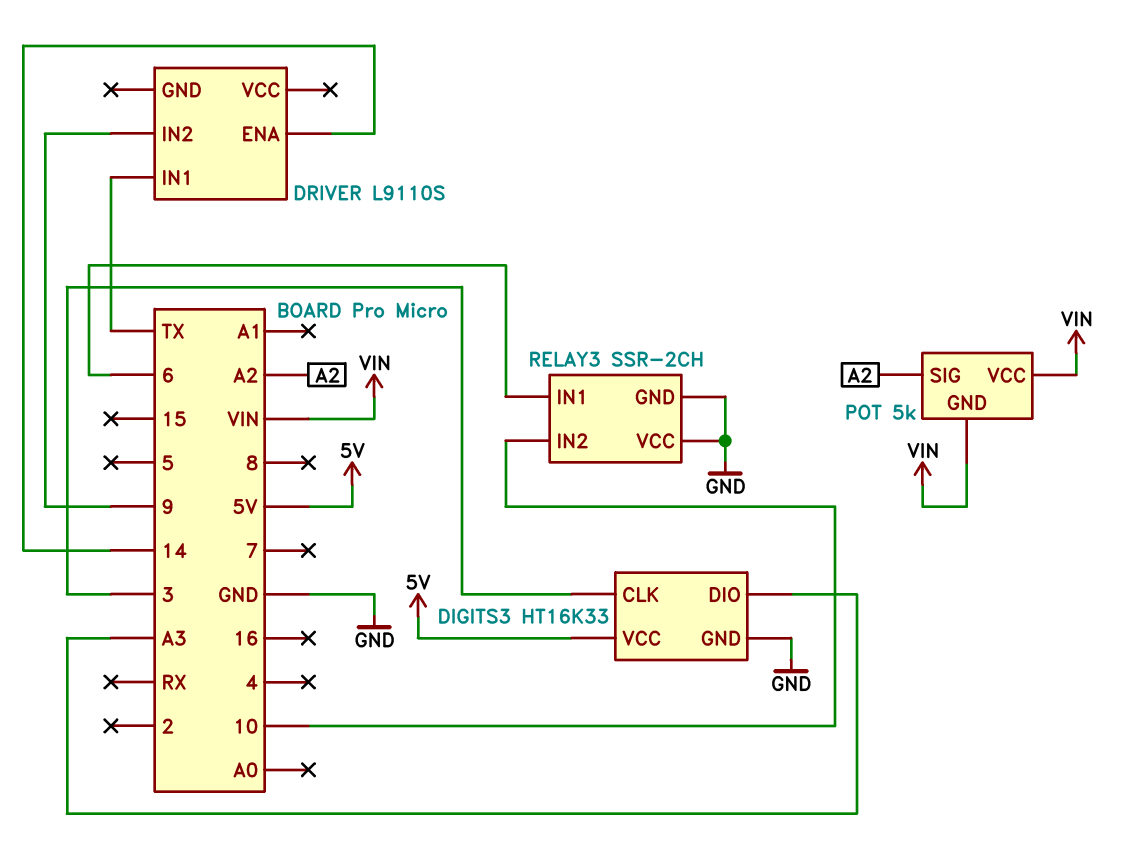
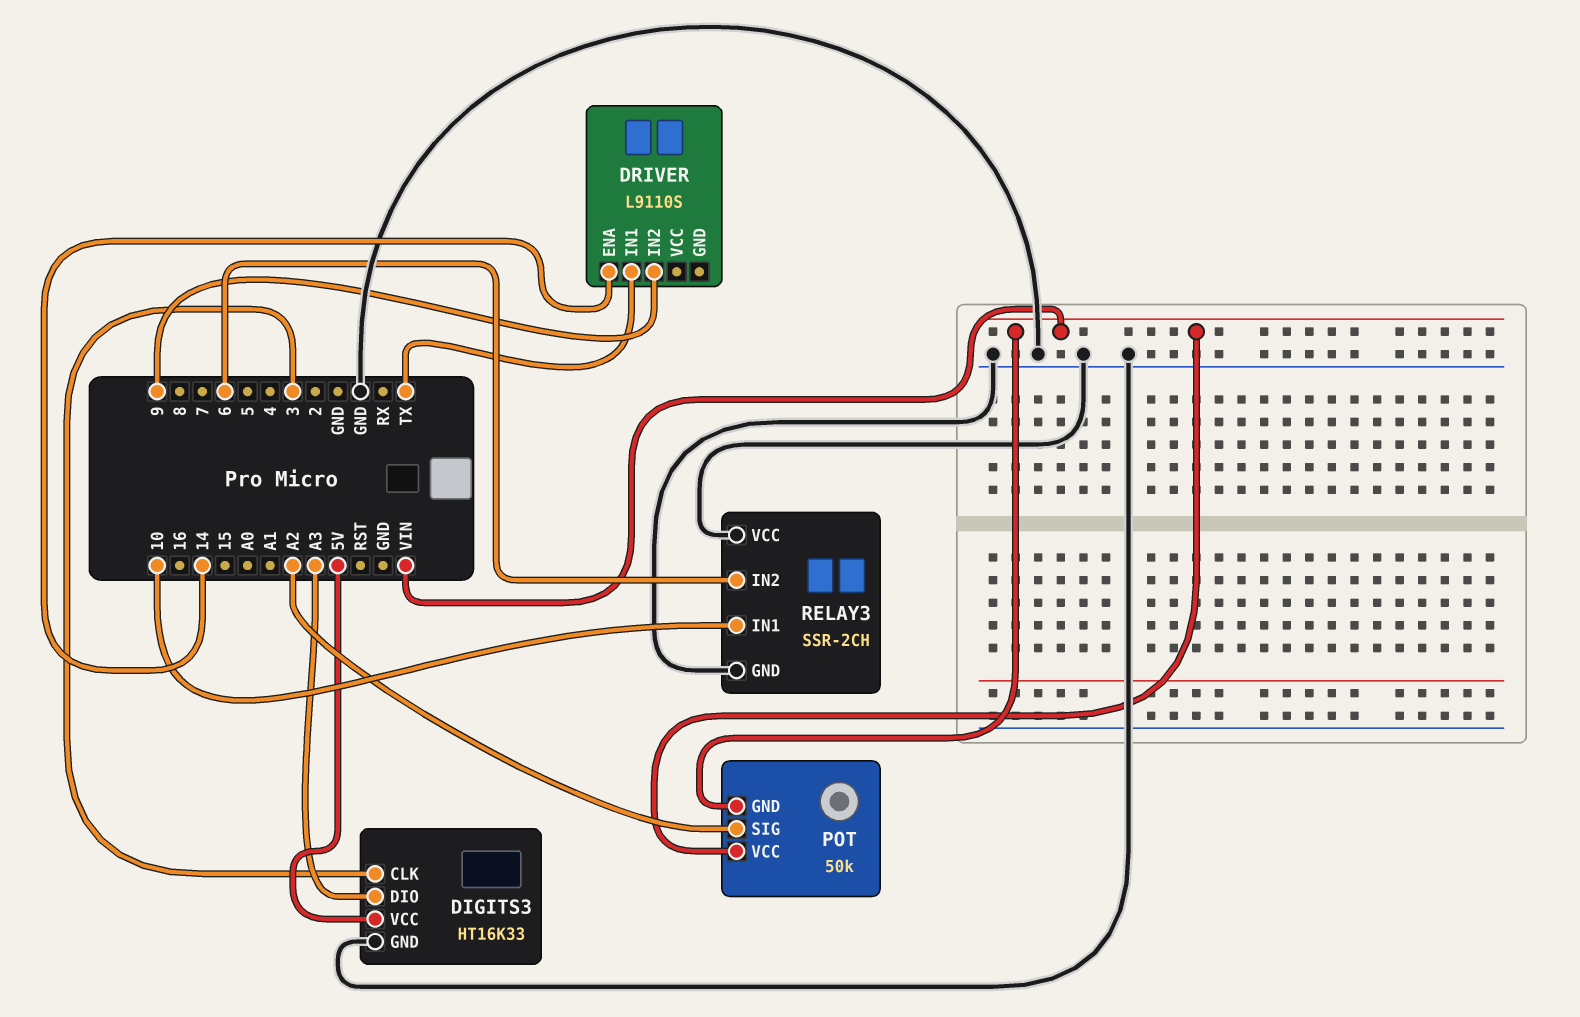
POT: 5k -> 50k
RELAY3 pin IN1: 6 -> 10
RELAY3 pin IN2: 10 -> 6

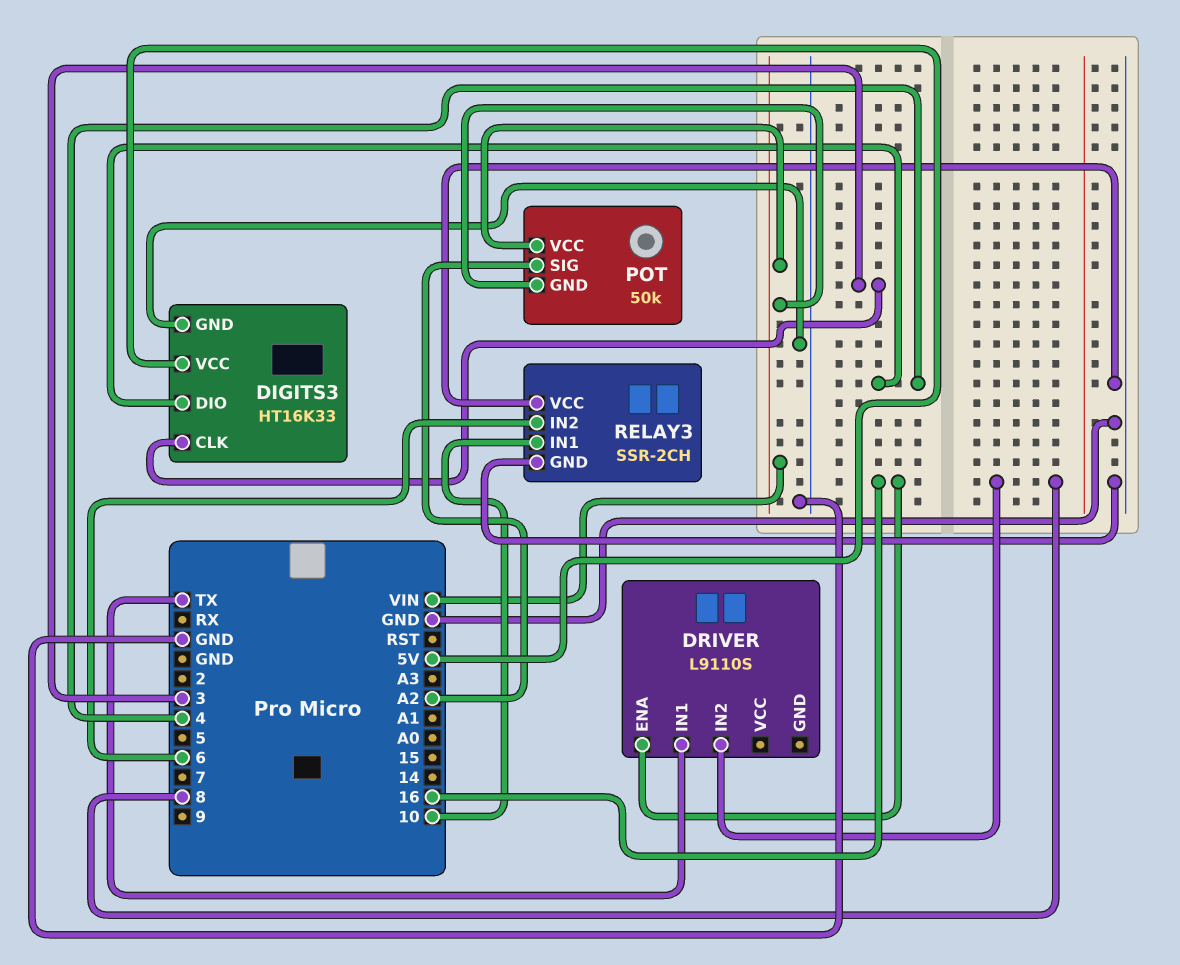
DIGITS3 pin DIO: A3 -> 4
DRIVER pin ENA: 14 -> 16
DRIVER pin IN2: 9 -> 8

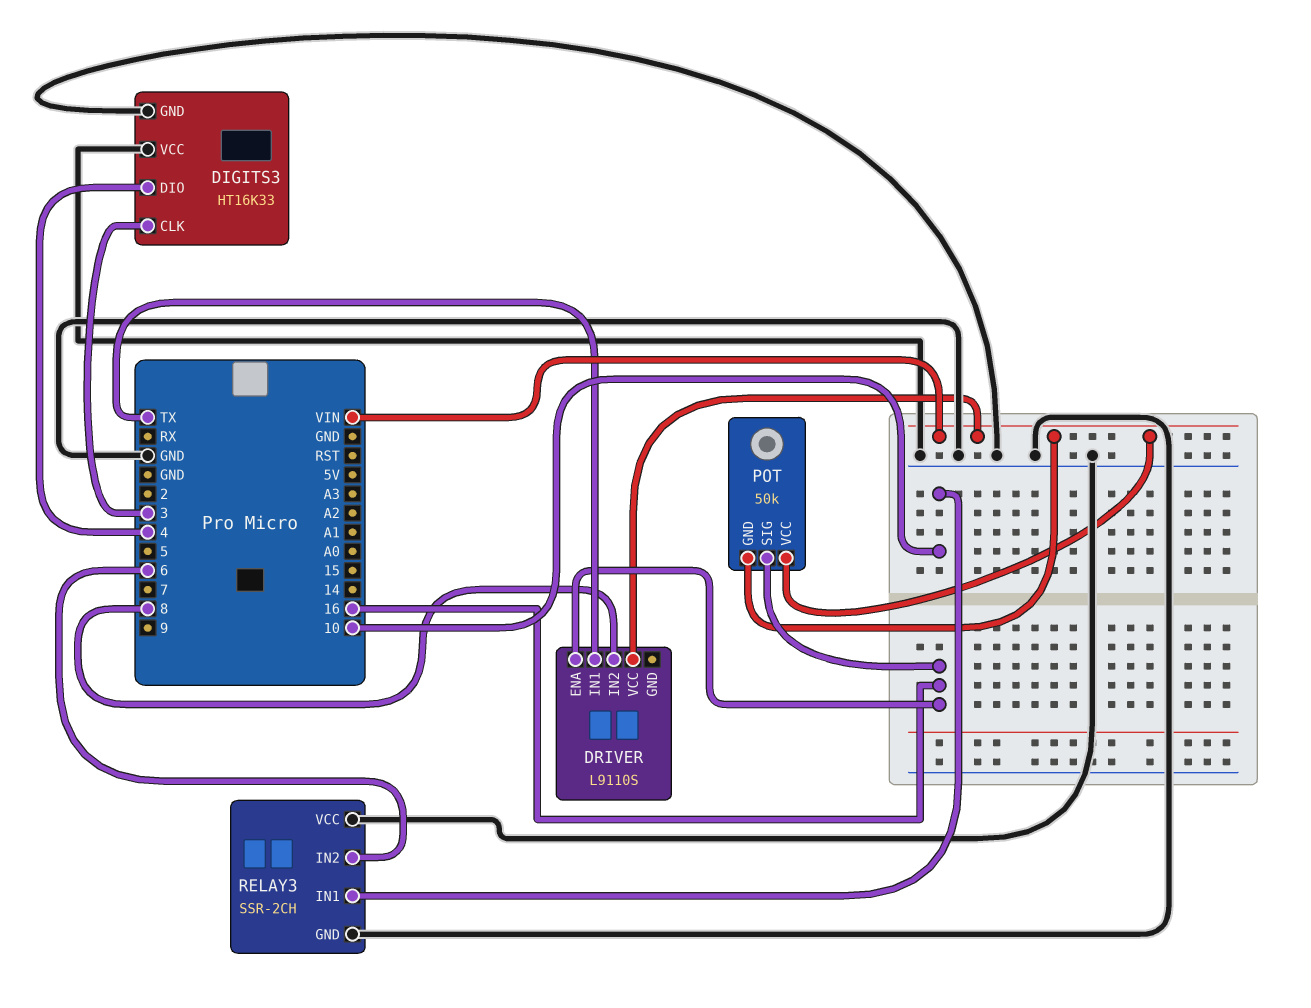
DIGITS3 pin VCC: 5V -> GND
DRIVER pin VCC: none -> VIN
POT pin SIG: A2 -> 16

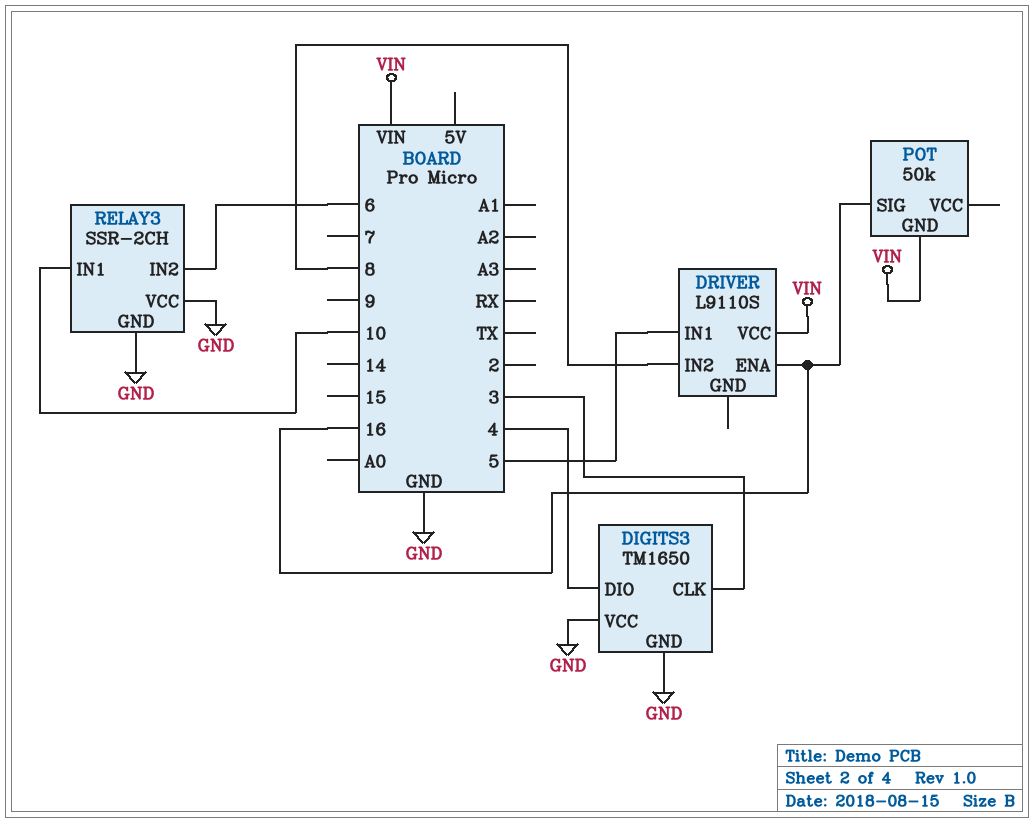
DIGITS3: HT16K33 -> TM1650
DRIVER pin IN1: TX -> 5
POT pin VCC: VIN -> none

